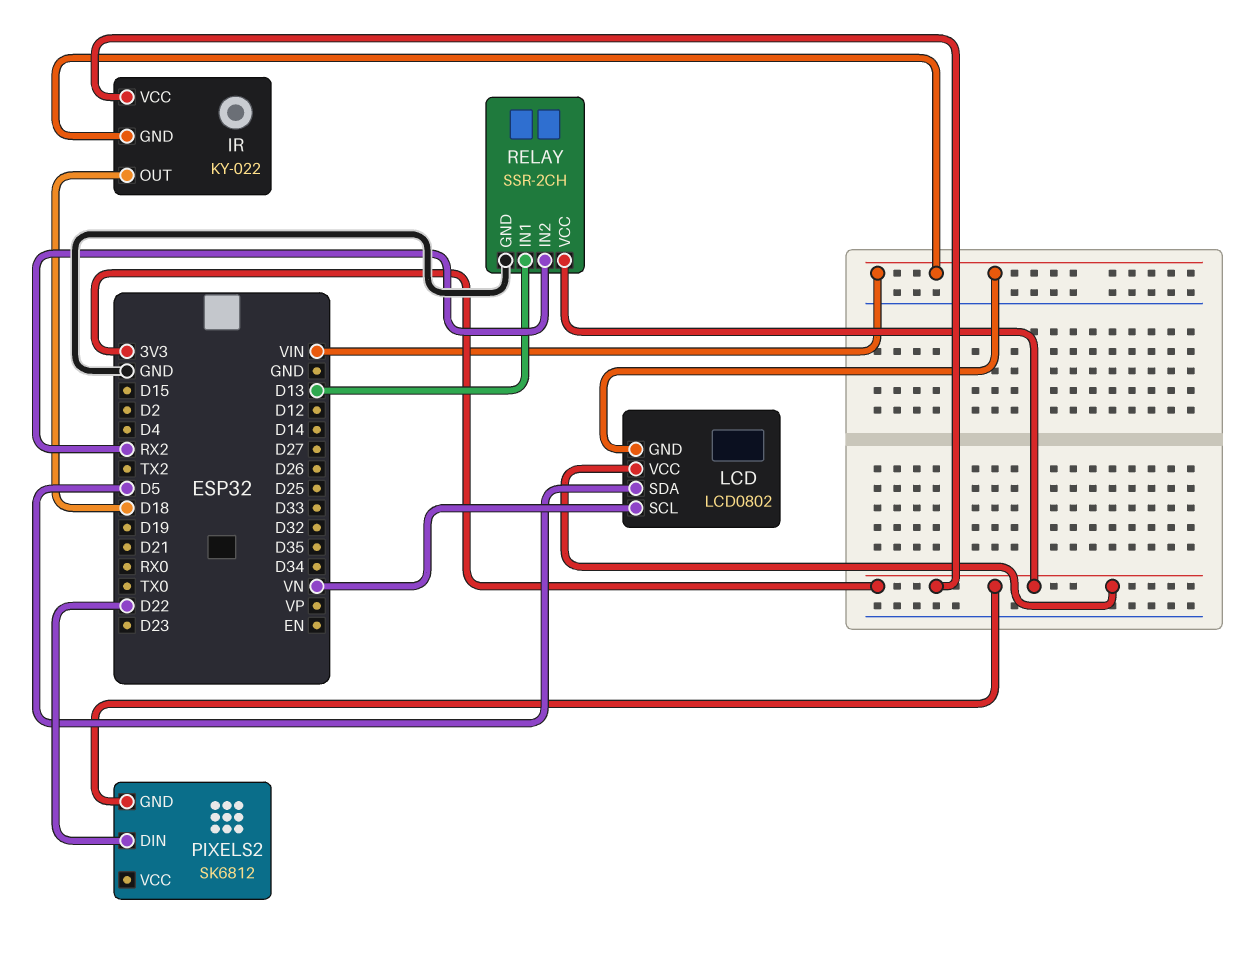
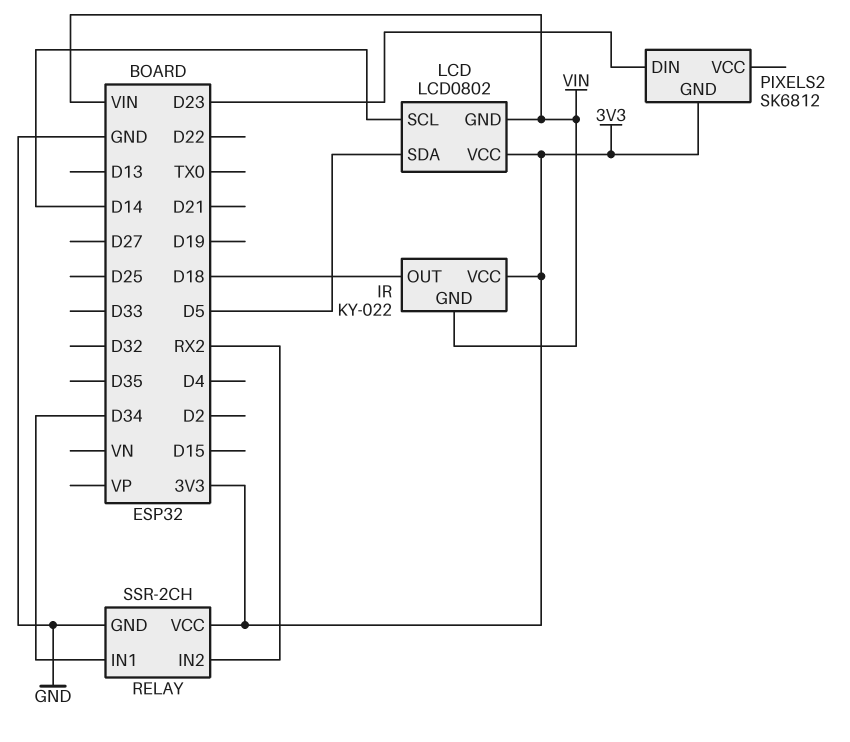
LCD pin SCL: VN -> D14
PIXELS2 pin DIN: D22 -> D23
RELAY pin IN1: D13 -> D34

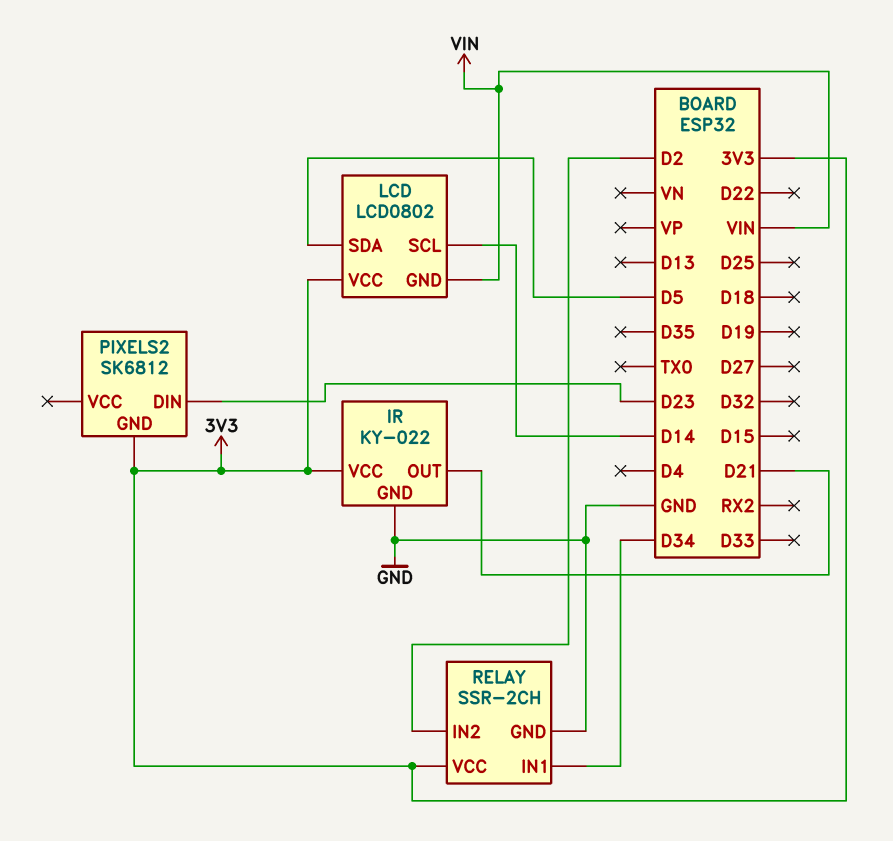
IR pin GND: VIN -> GND
IR pin OUT: D18 -> D21
RELAY pin IN2: RX2 -> D2

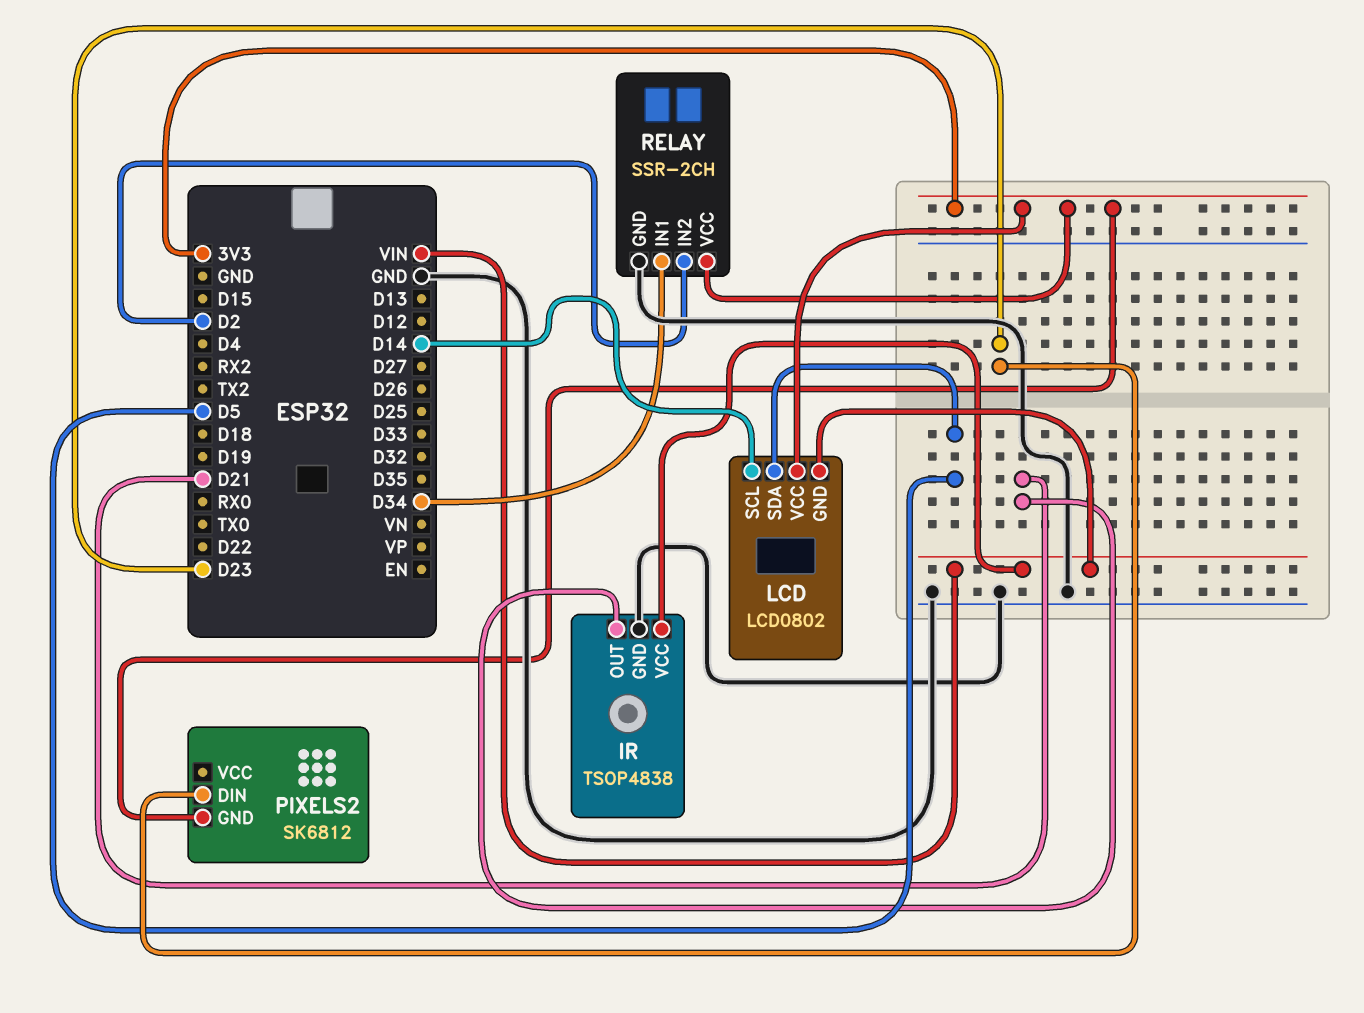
IR: KY-022 -> TSOP4838
IR pin VCC: 3V3 -> VIN

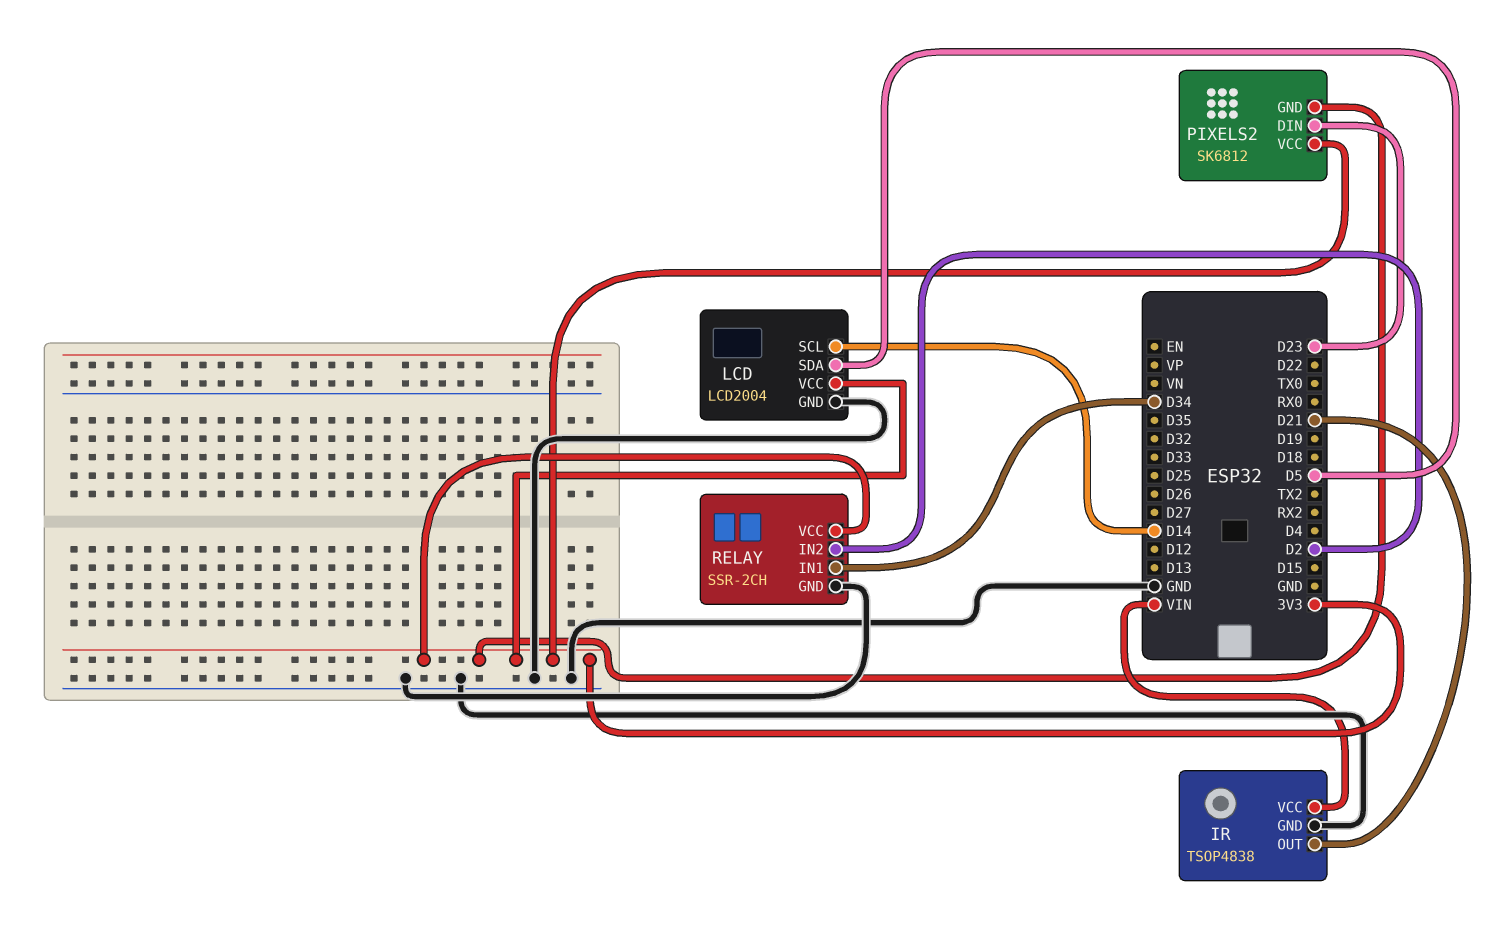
LCD: LCD0802 -> LCD2004
LCD pin GND: VIN -> GND
PIXELS2 pin VCC: none -> 3V3

